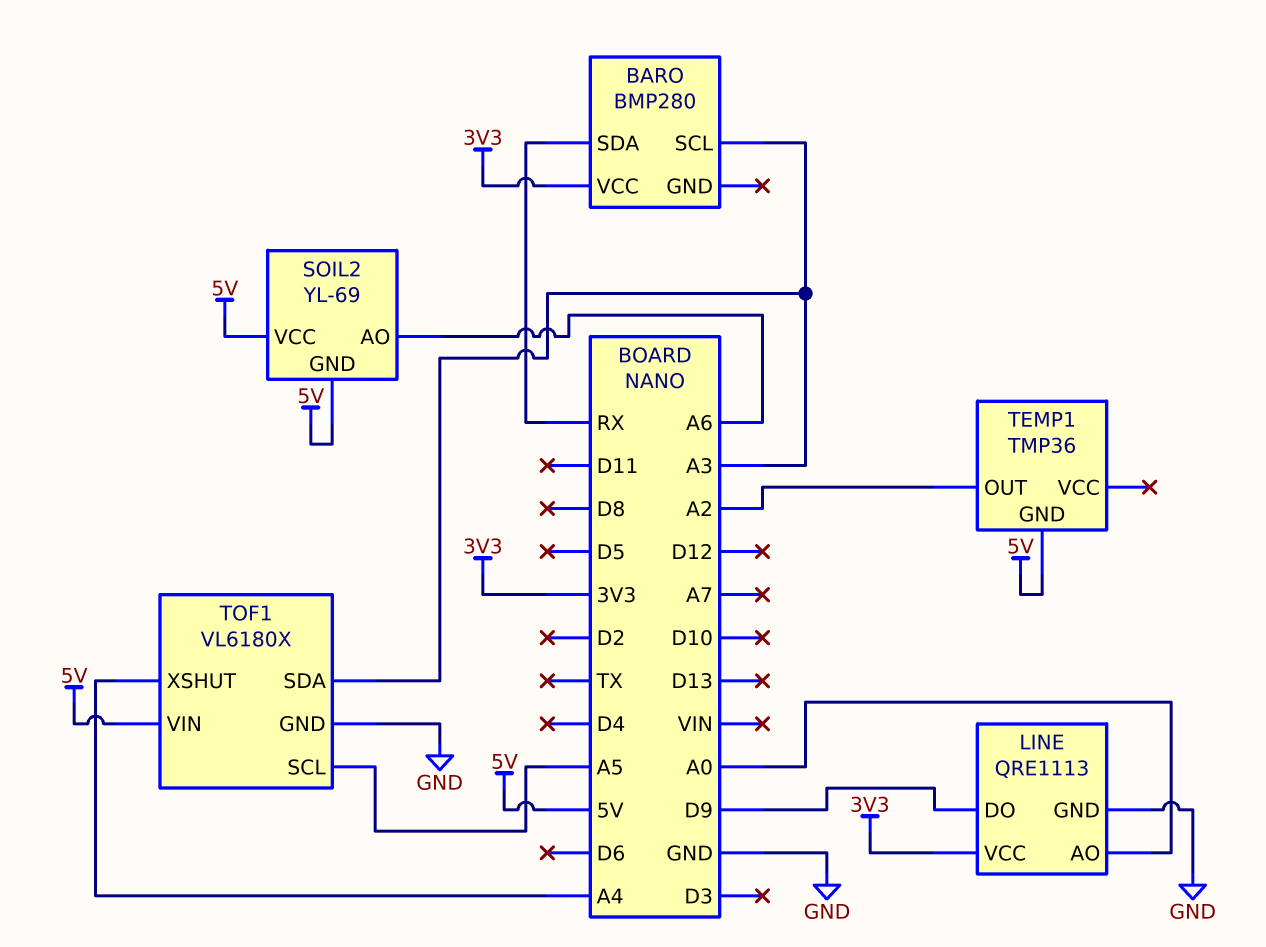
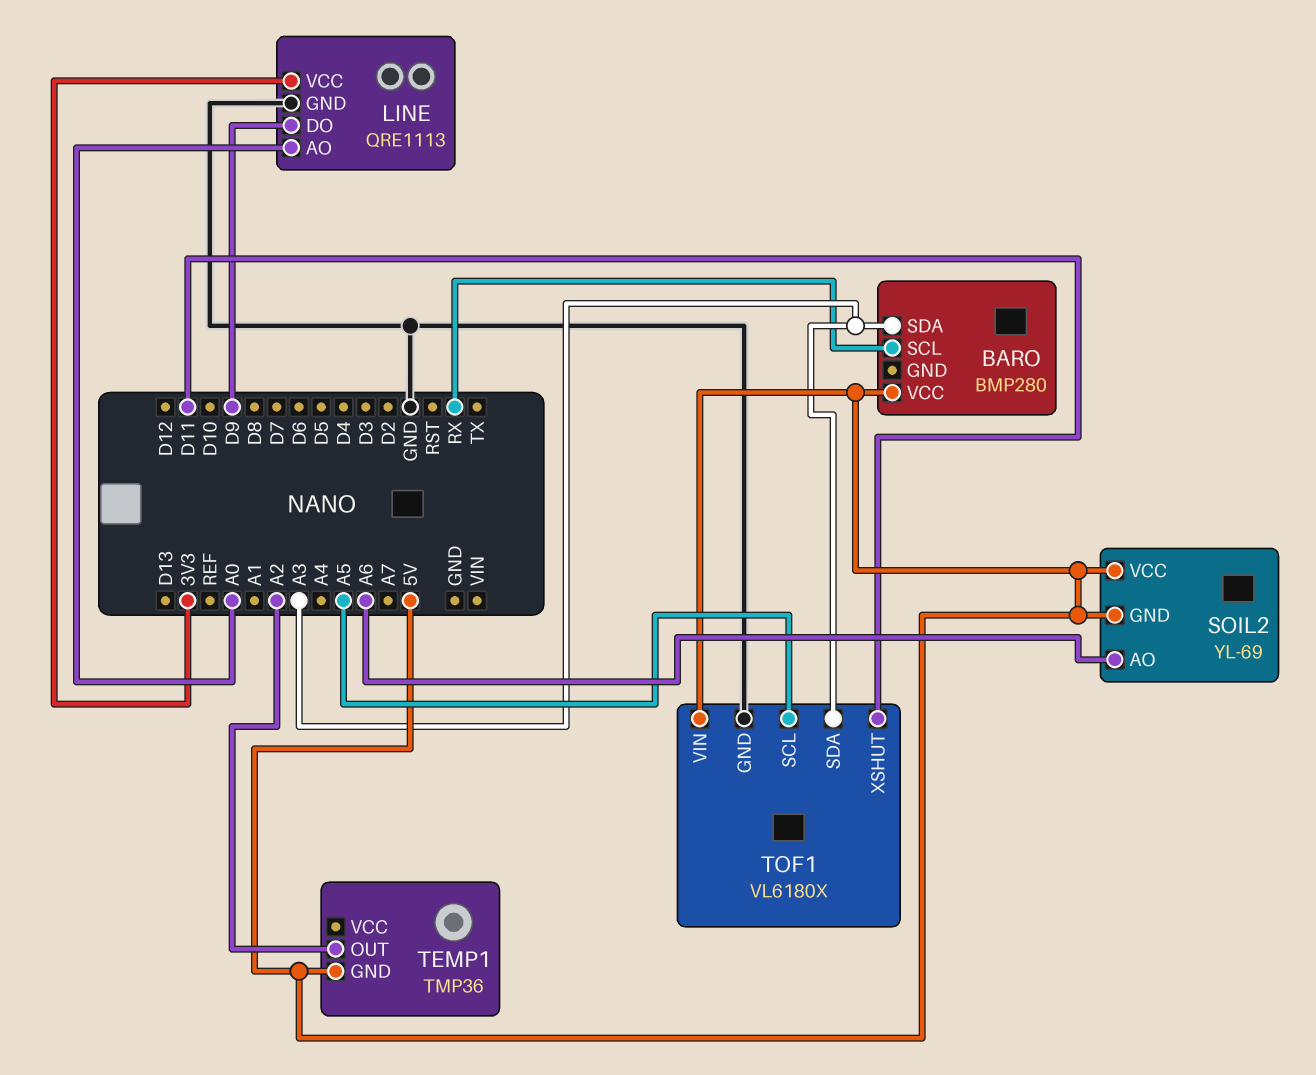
BARO pin SCL: A3 -> RX
BARO pin SDA: RX -> A3
BARO pin VCC: 3V3 -> 5V
TOF1 pin XSHUT: A4 -> D11

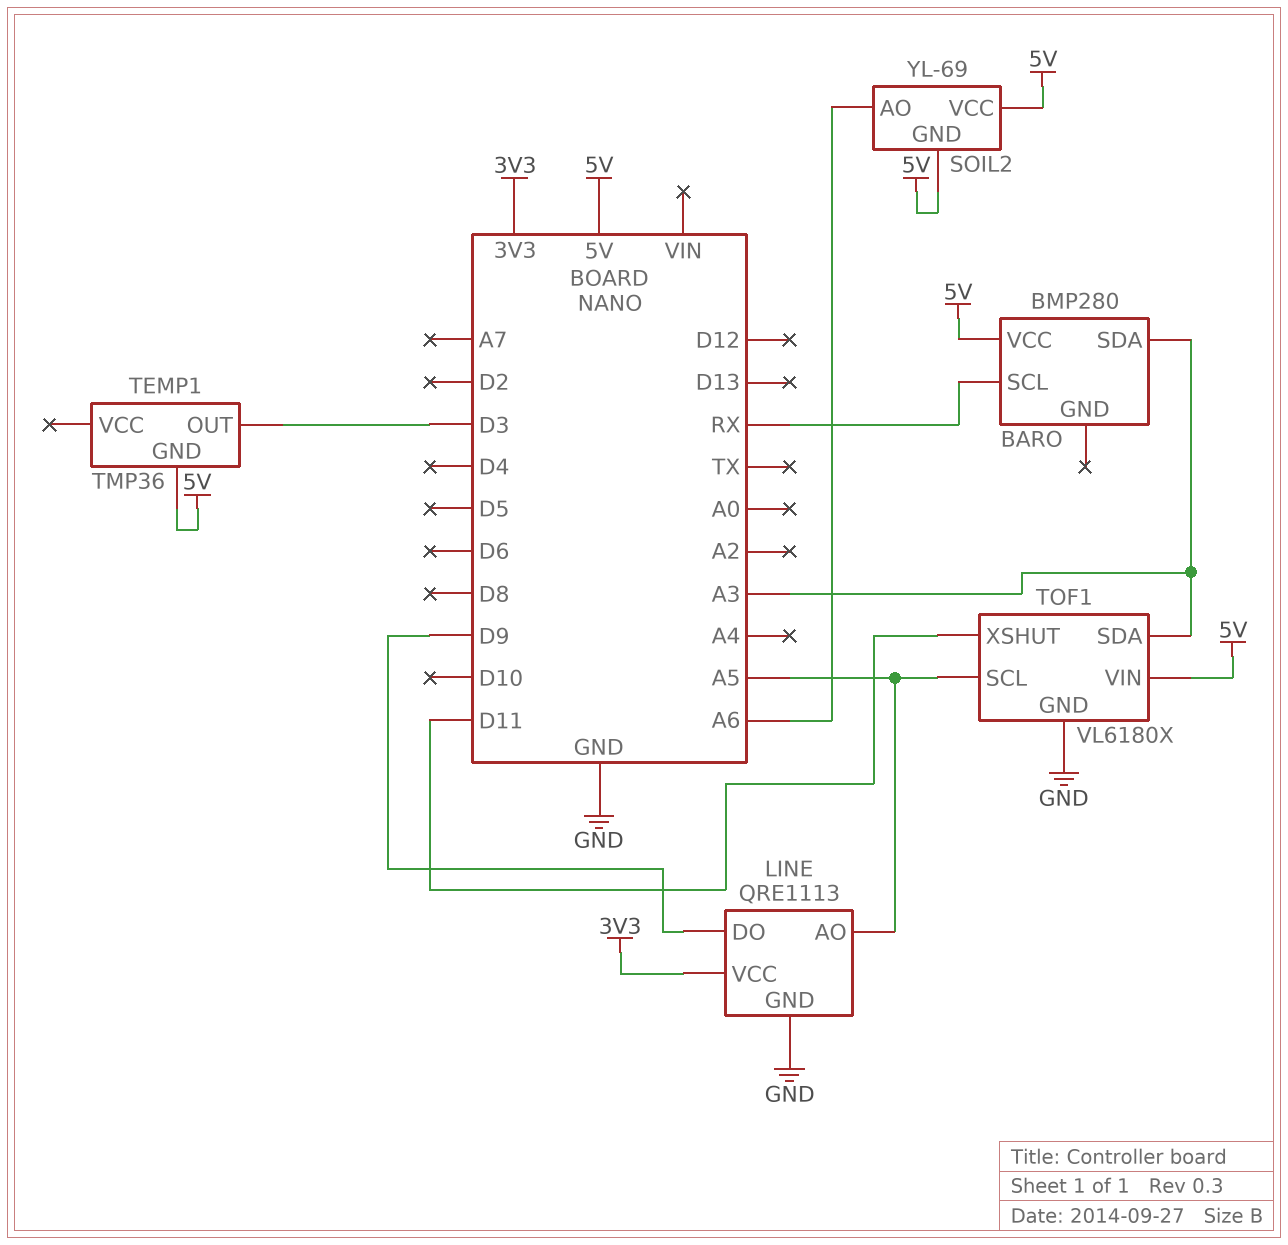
LINE pin AO: A0 -> A5
TEMP1 pin OUT: A2 -> D3

